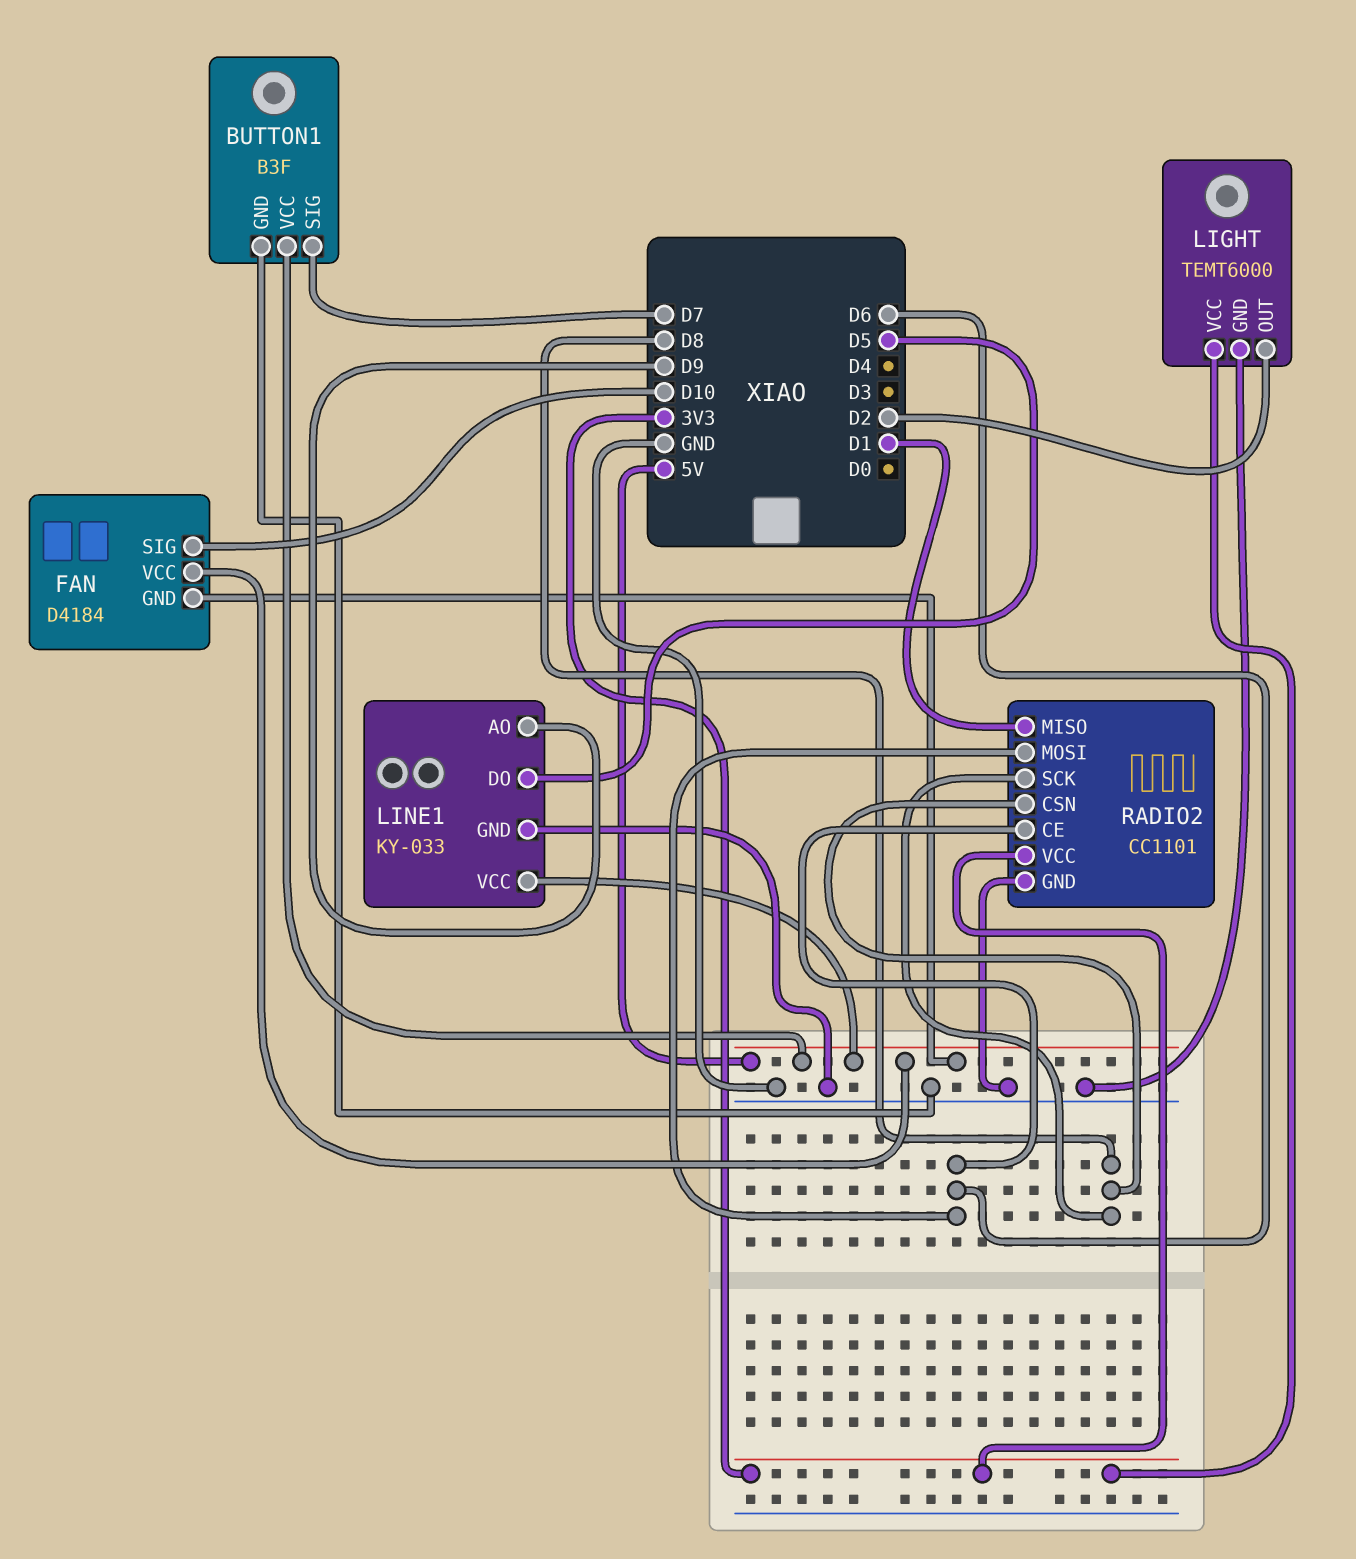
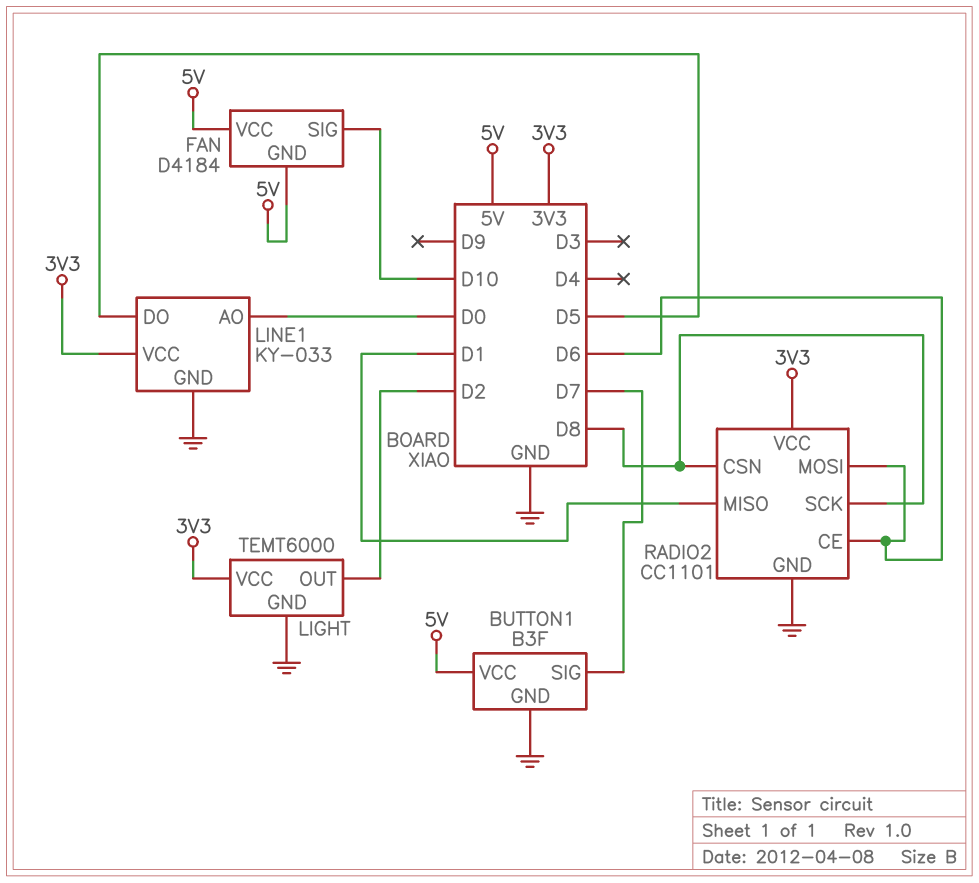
LINE1 pin AO: D9 -> D0
LINE1 pin VCC: 5V -> 3V3

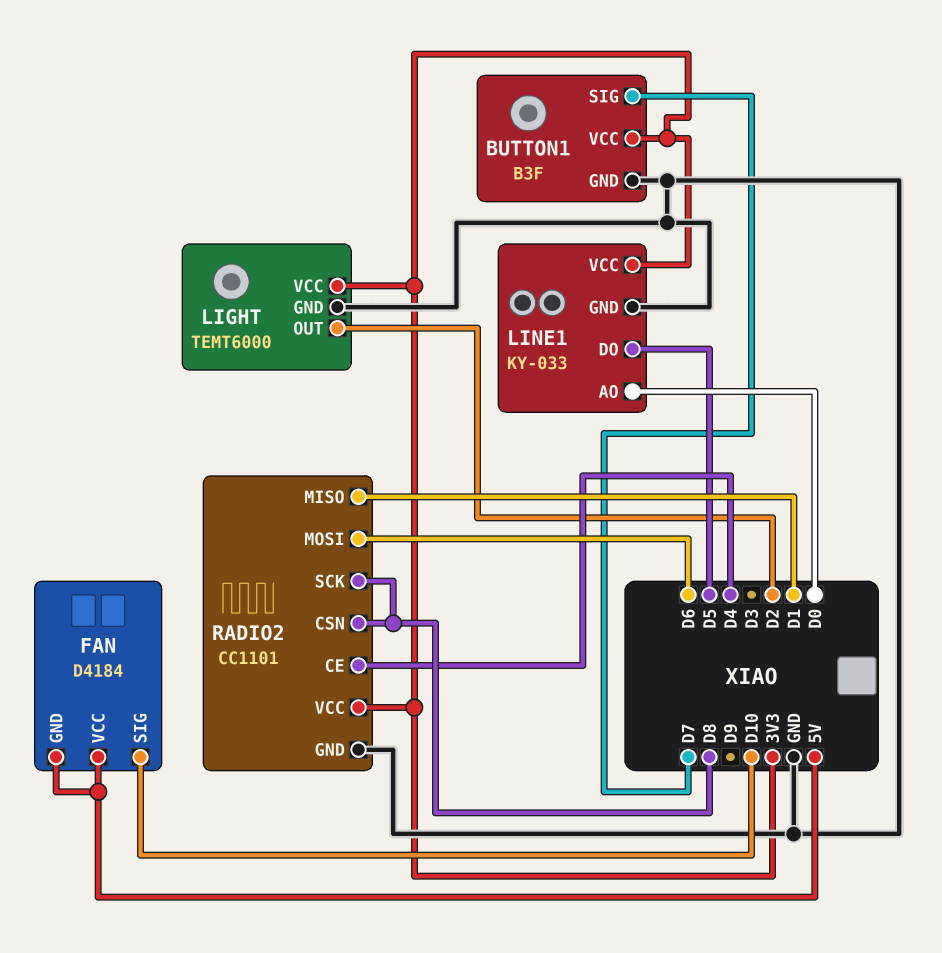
BUTTON1 pin VCC: 5V -> 3V3
RADIO2 pin CE: D6 -> D4

